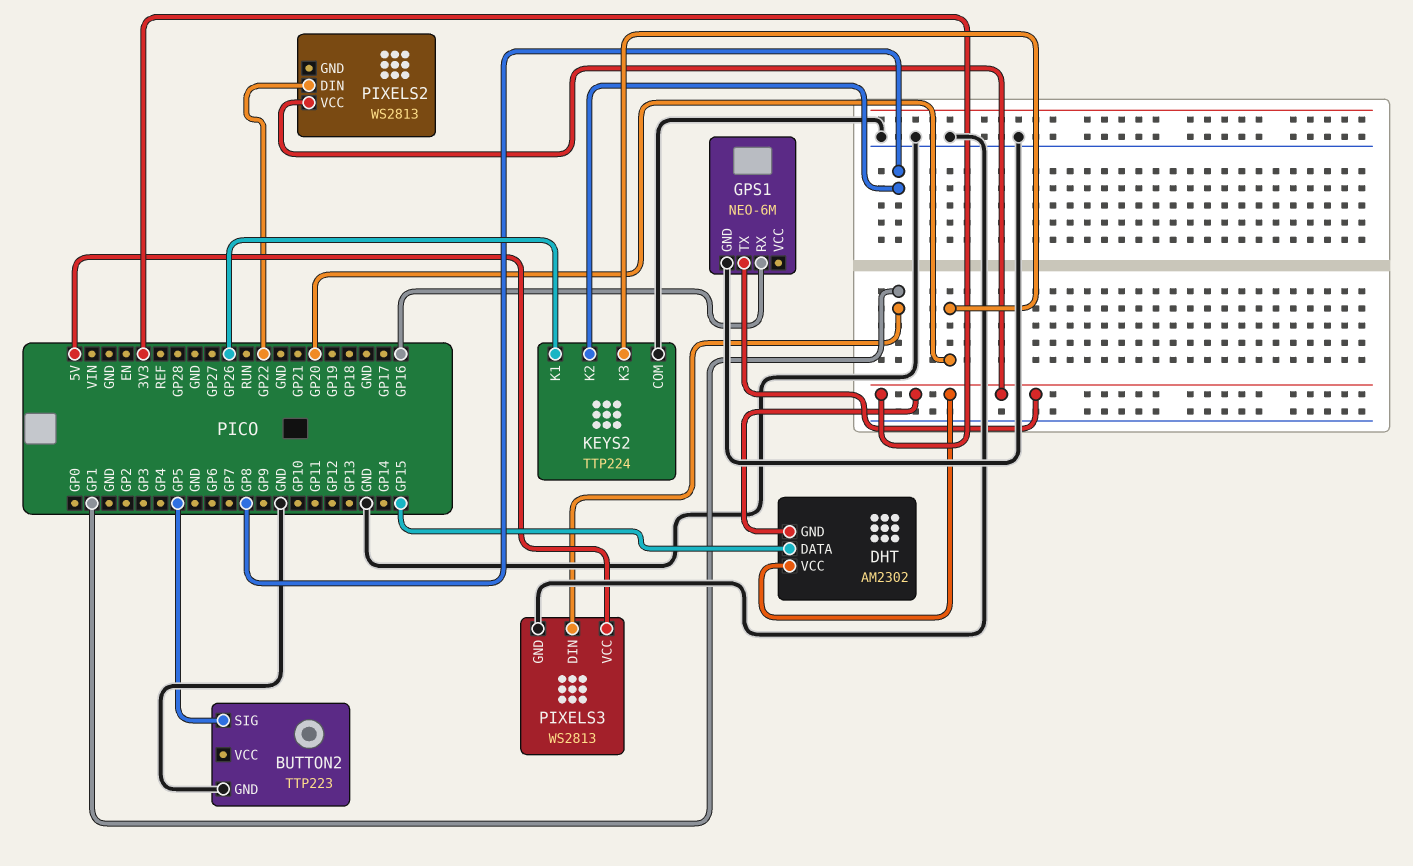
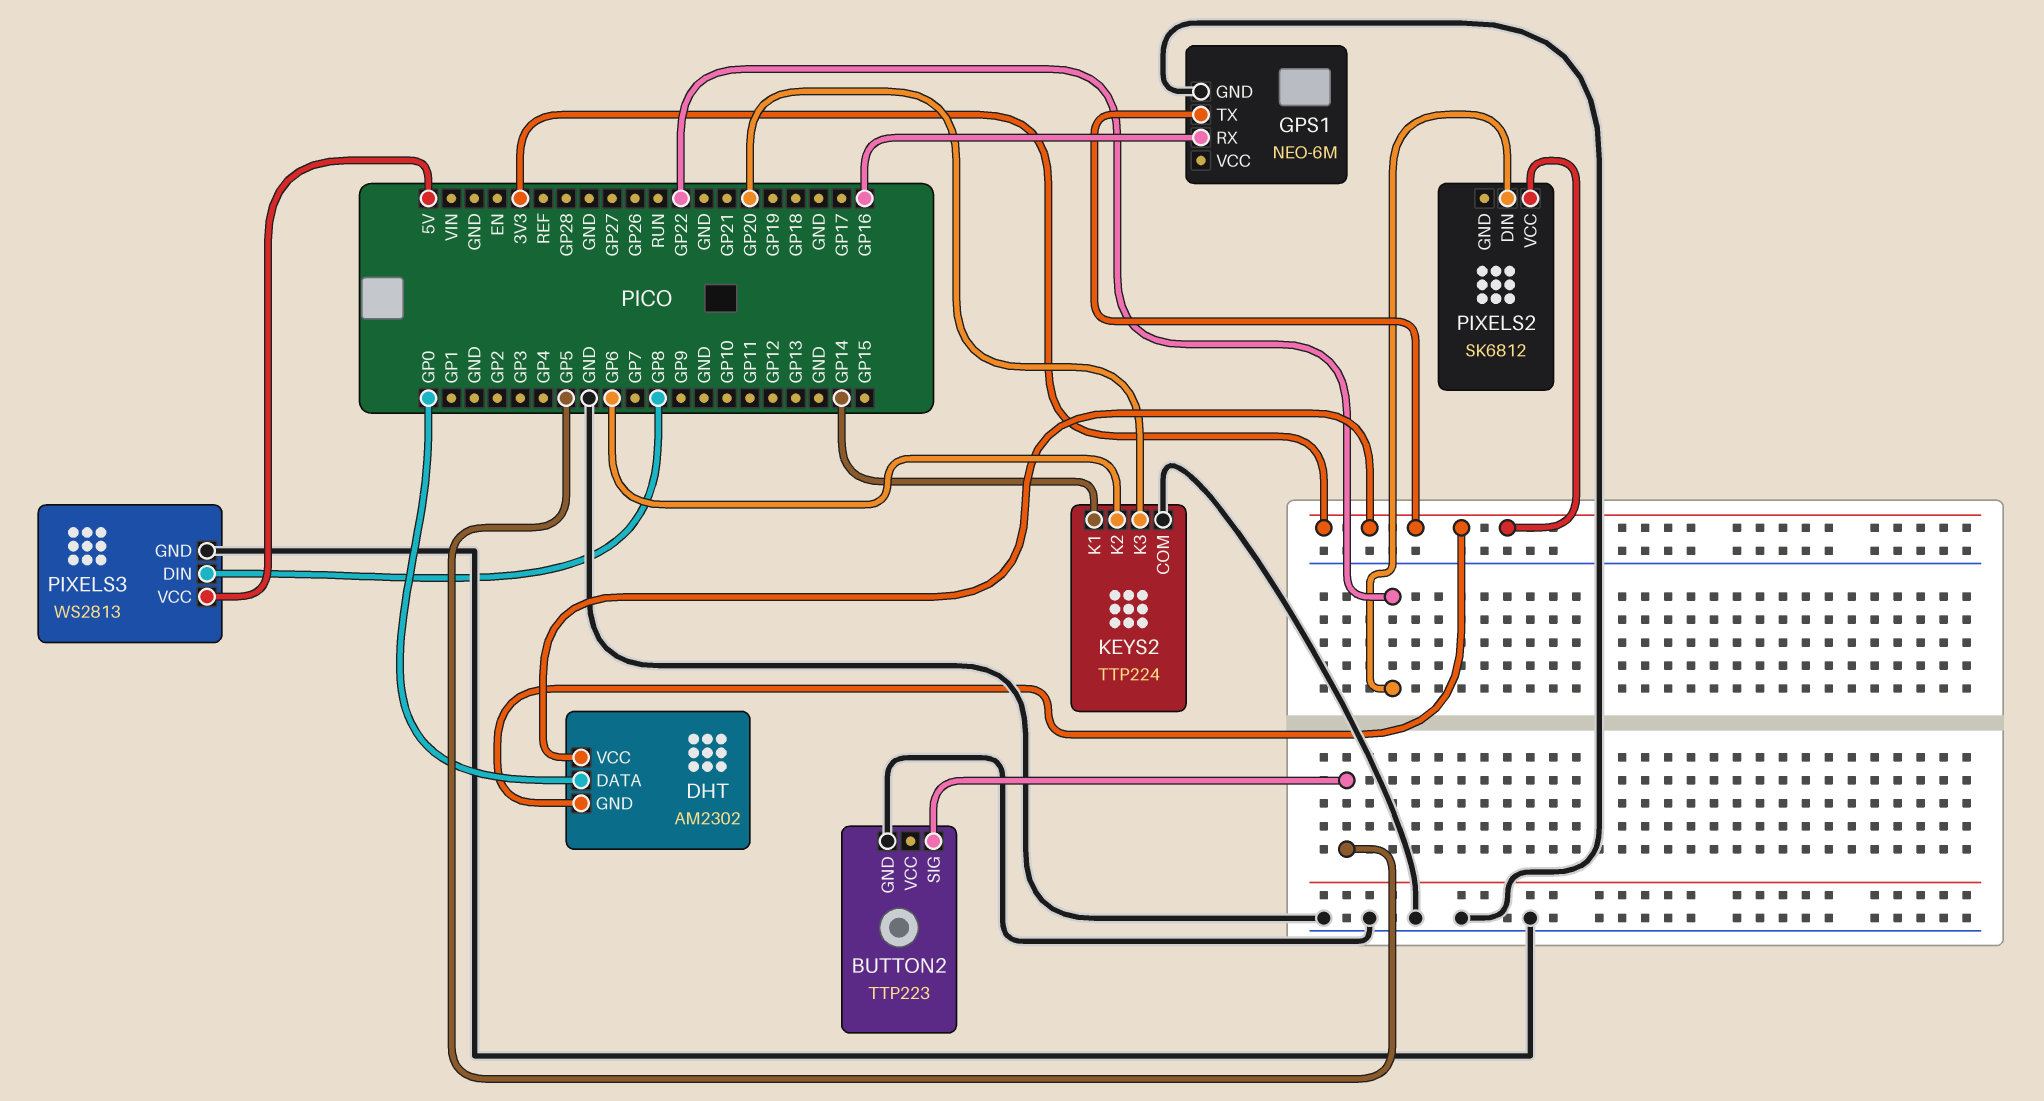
DHT pin DATA: GP15 -> GP0
KEYS2 pin K1: GP26 -> GP14
KEYS2 pin K2: GP8 -> GP6
PIXELS2: WS2813 -> SK6812
PIXELS3 pin DIN: GP1 -> GP8

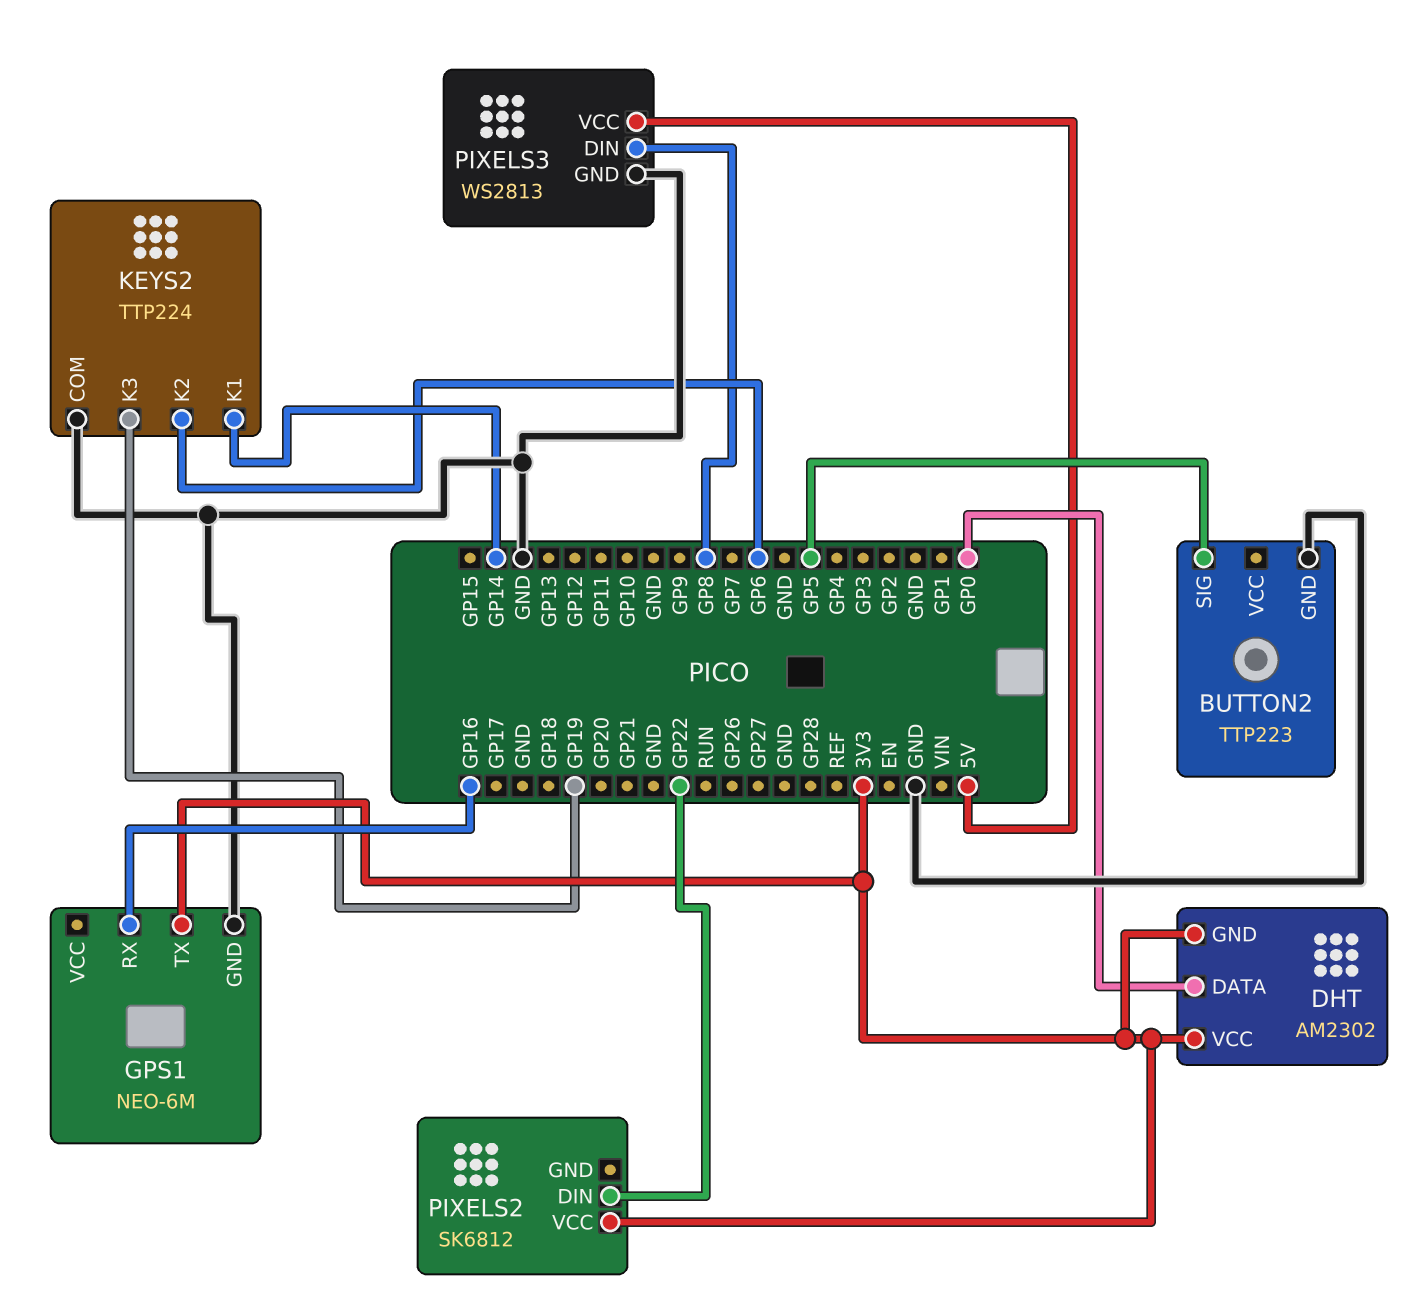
KEYS2 pin K3: GP20 -> GP19

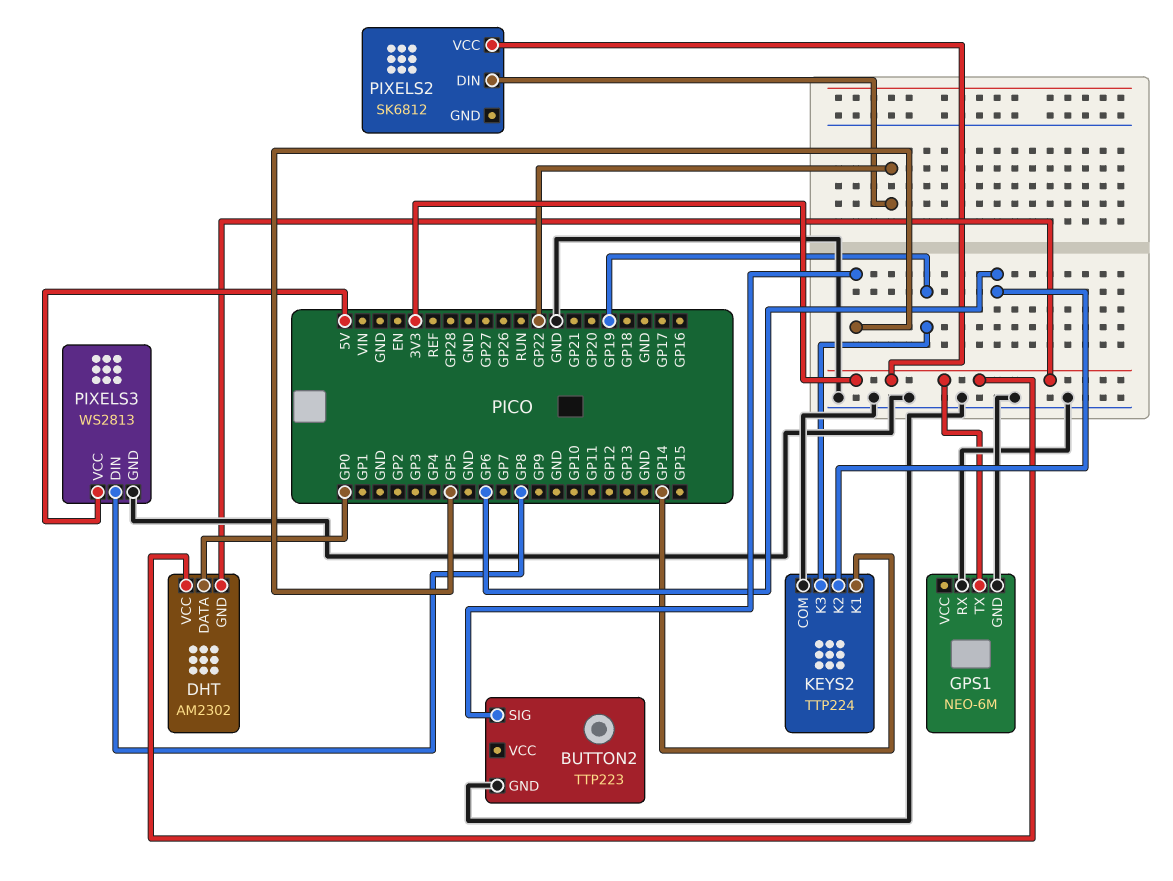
GPS1 pin RX: GP16 -> GND

